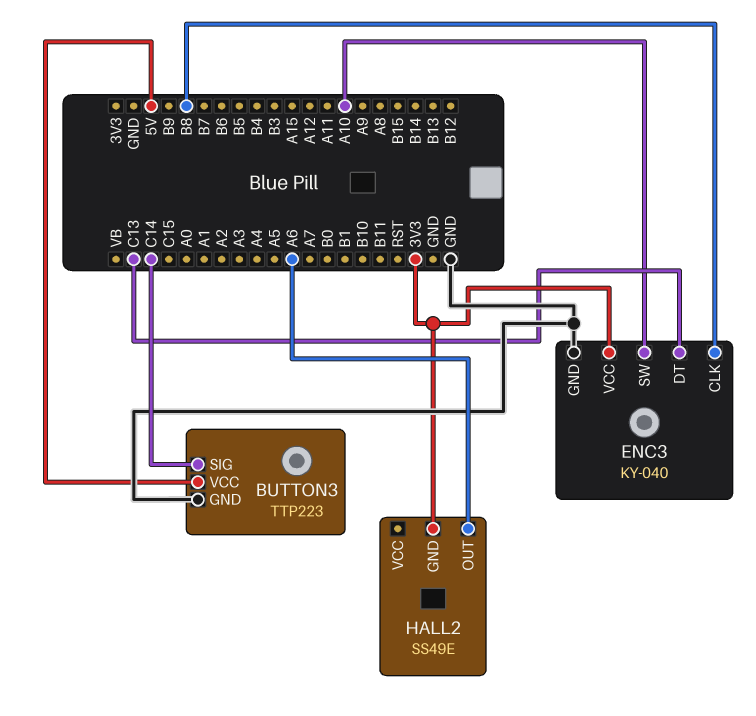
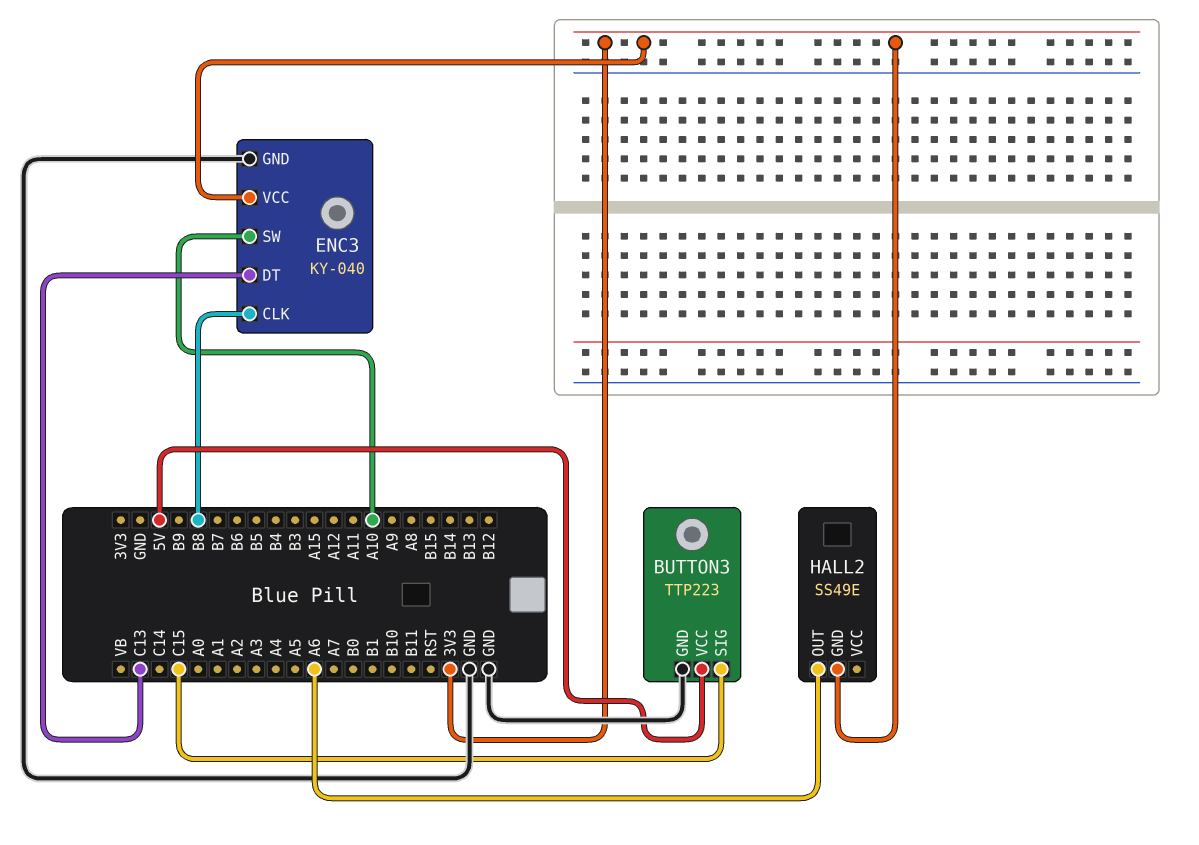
BUTTON3 pin SIG: C14 -> C15

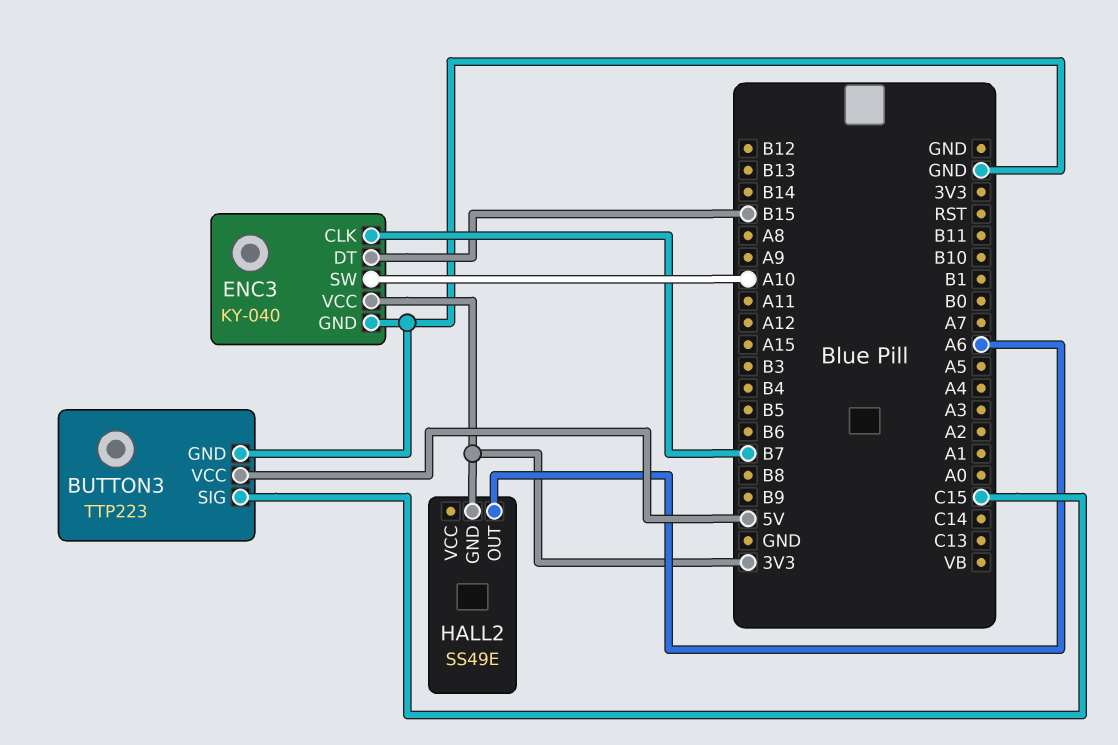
ENC3 pin CLK: B8 -> B7
ENC3 pin DT: C13 -> B15

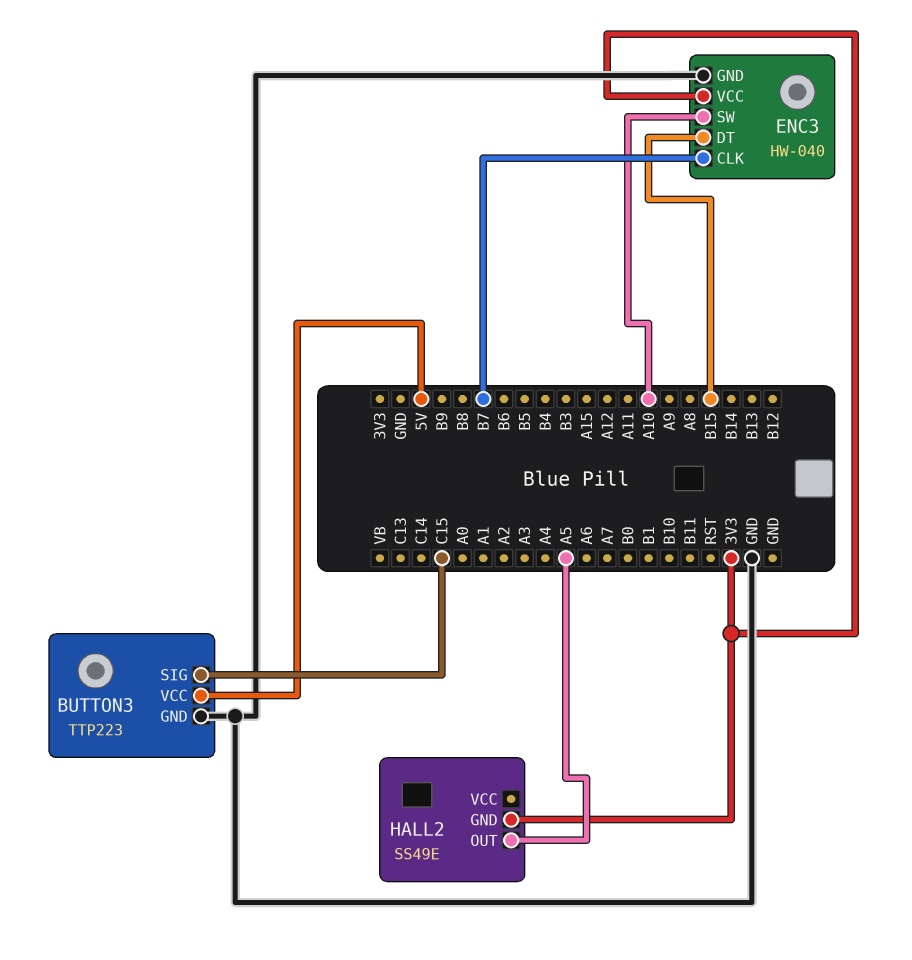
ENC3: KY-040 -> HW-040
HALL2 pin OUT: A6 -> A5

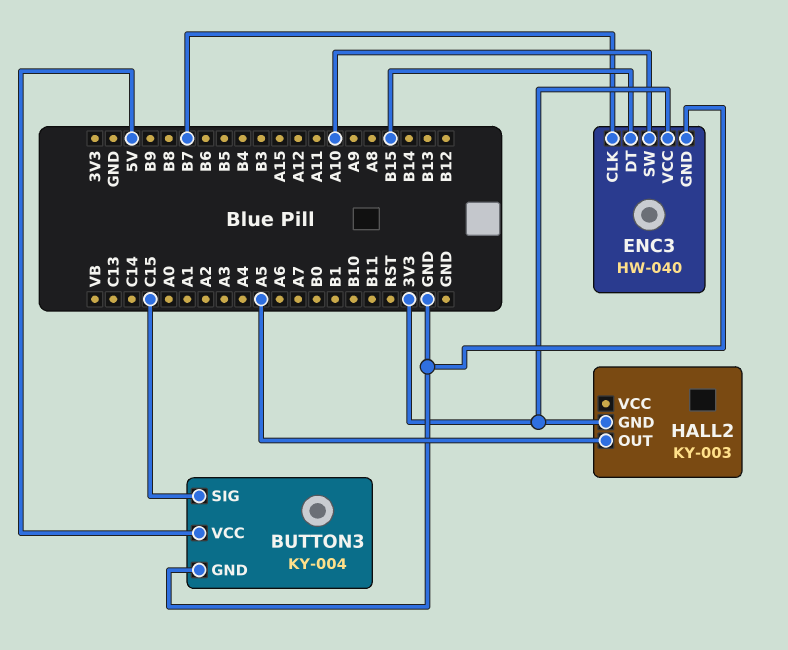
BUTTON3: TTP223 -> KY-004
HALL2: SS49E -> KY-003

